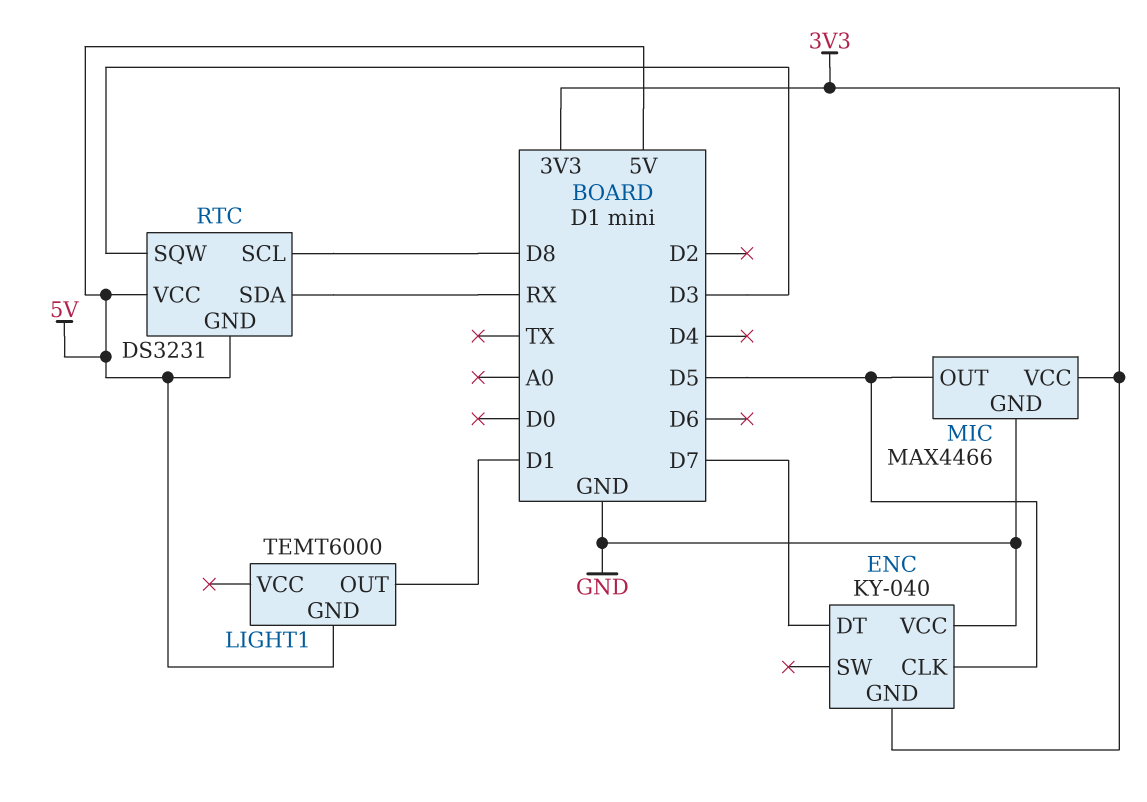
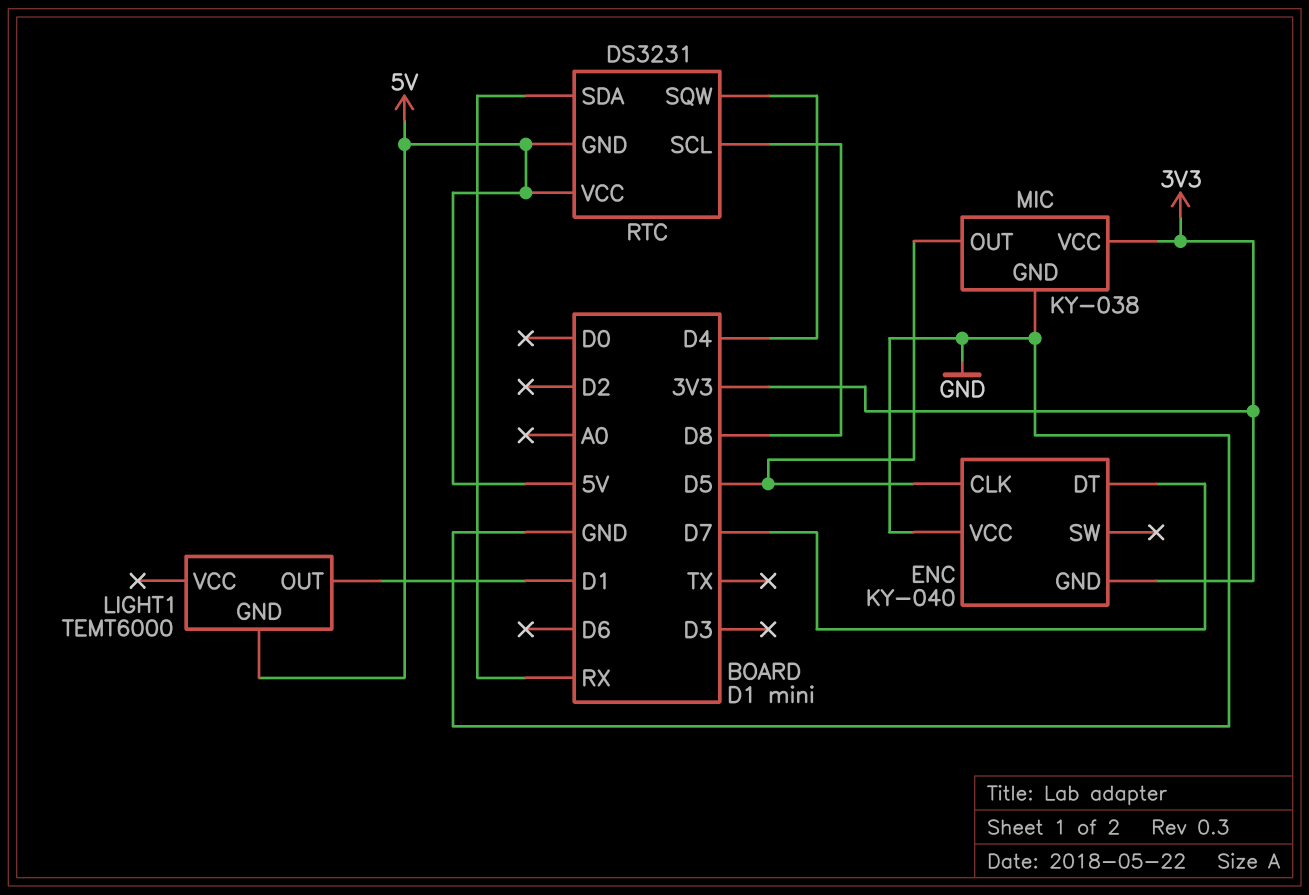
MIC: MAX4466 -> KY-038
RTC pin SQW: D3 -> D4

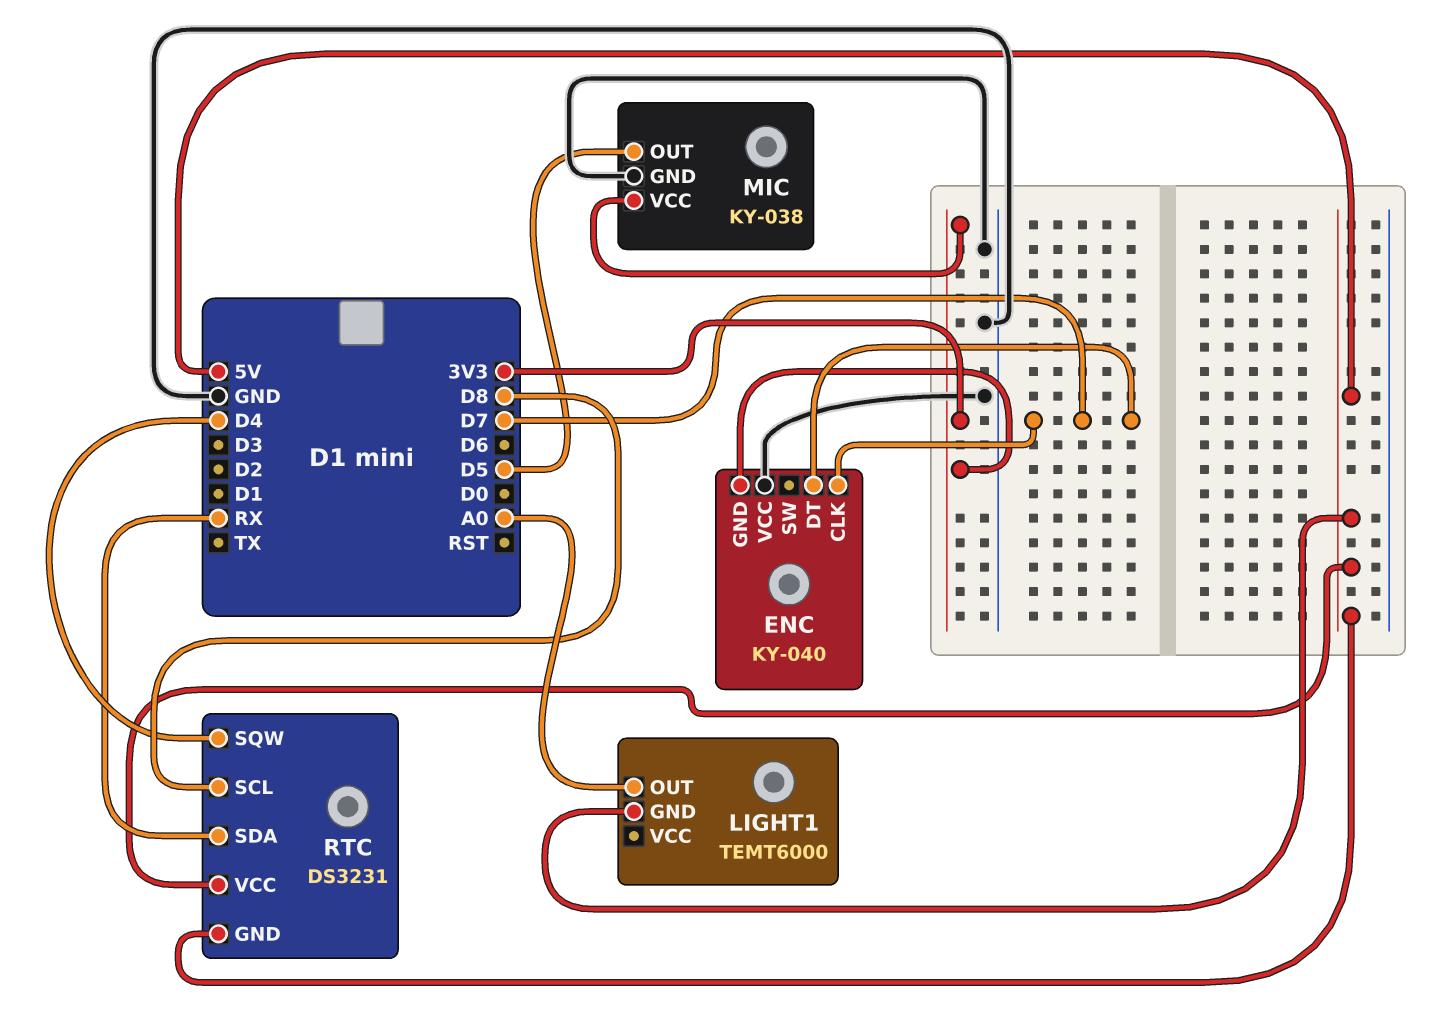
ENC pin CLK: D5 -> D7
LIGHT1 pin OUT: D1 -> A0

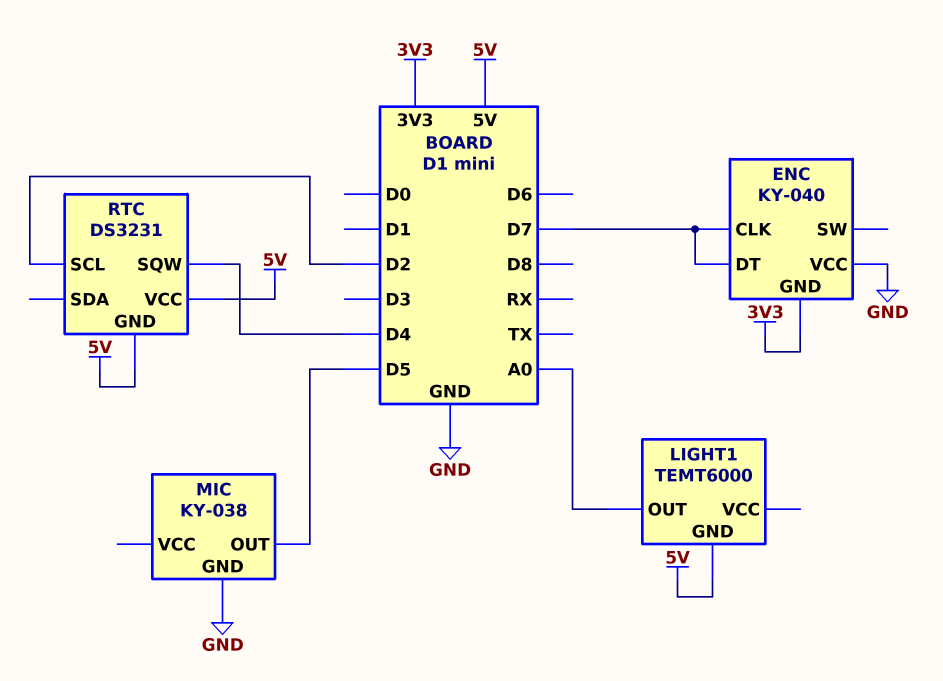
MIC pin VCC: 3V3 -> none
RTC pin SCL: D8 -> D2
RTC pin SDA: RX -> none

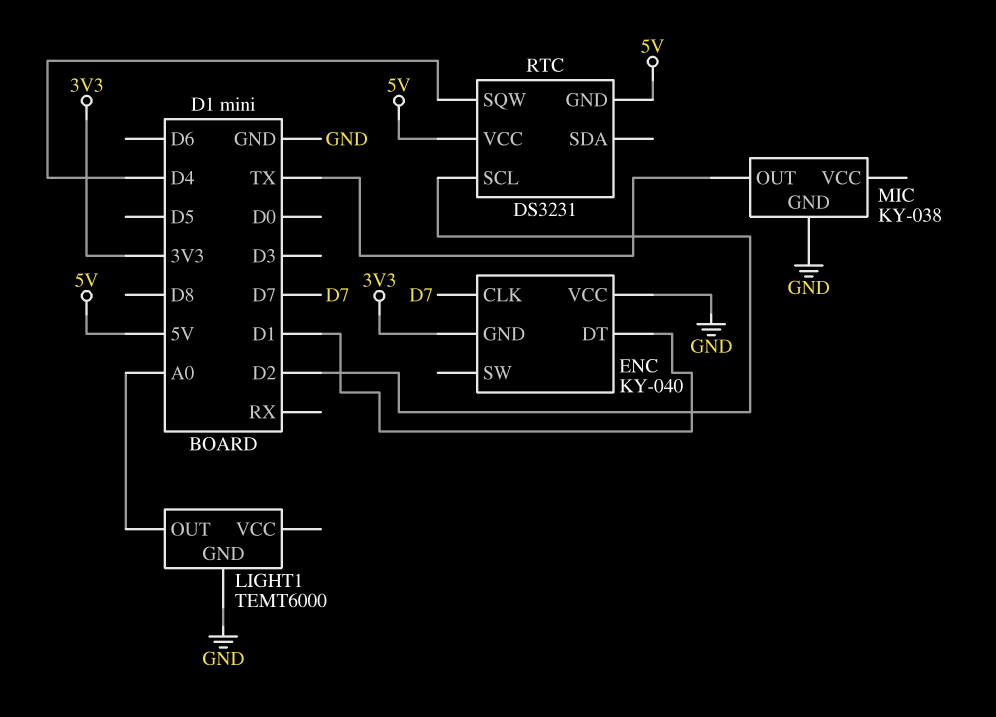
ENC pin DT: D7 -> D1
LIGHT1 pin GND: 5V -> GND
MIC pin OUT: D5 -> TX

